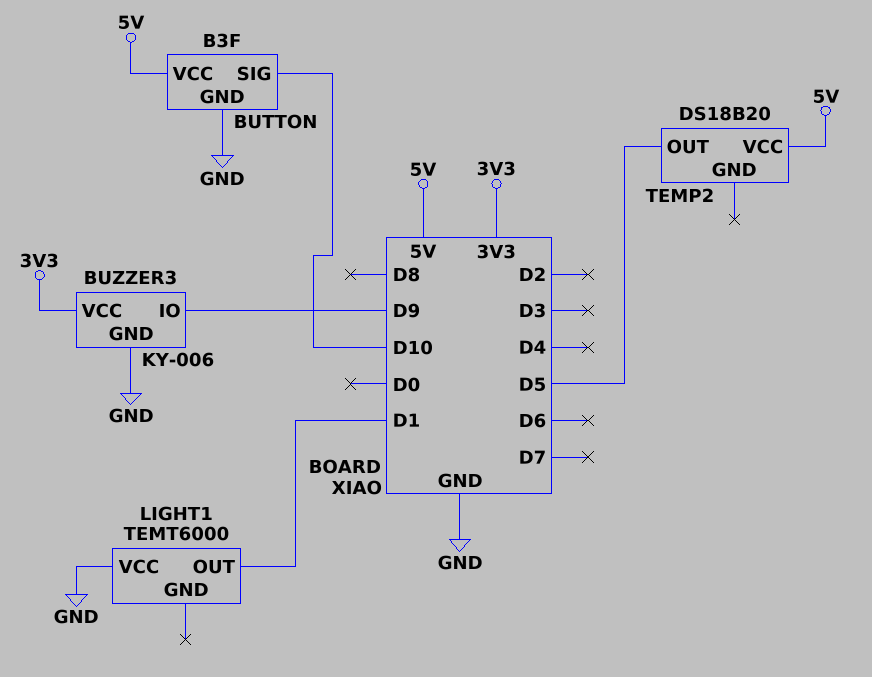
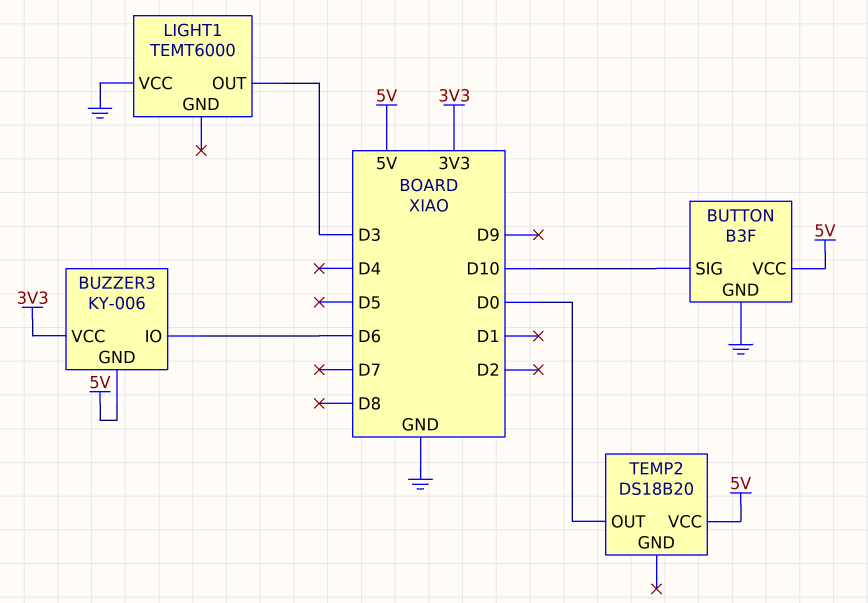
BUZZER3 pin GND: GND -> 5V
BUZZER3 pin IO: D9 -> D6
LIGHT1 pin OUT: D1 -> D3
TEMP2 pin OUT: D5 -> D0

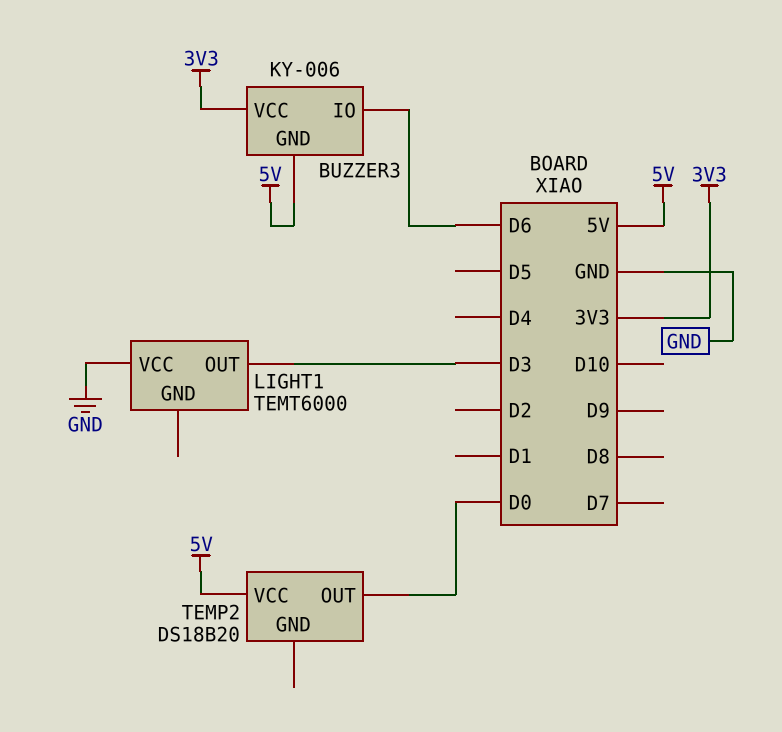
BUTTON: B3F -> none
BUTTON pin GND: GND -> none
BUTTON pin SIG: D10 -> none
BUTTON pin VCC: 5V -> none

